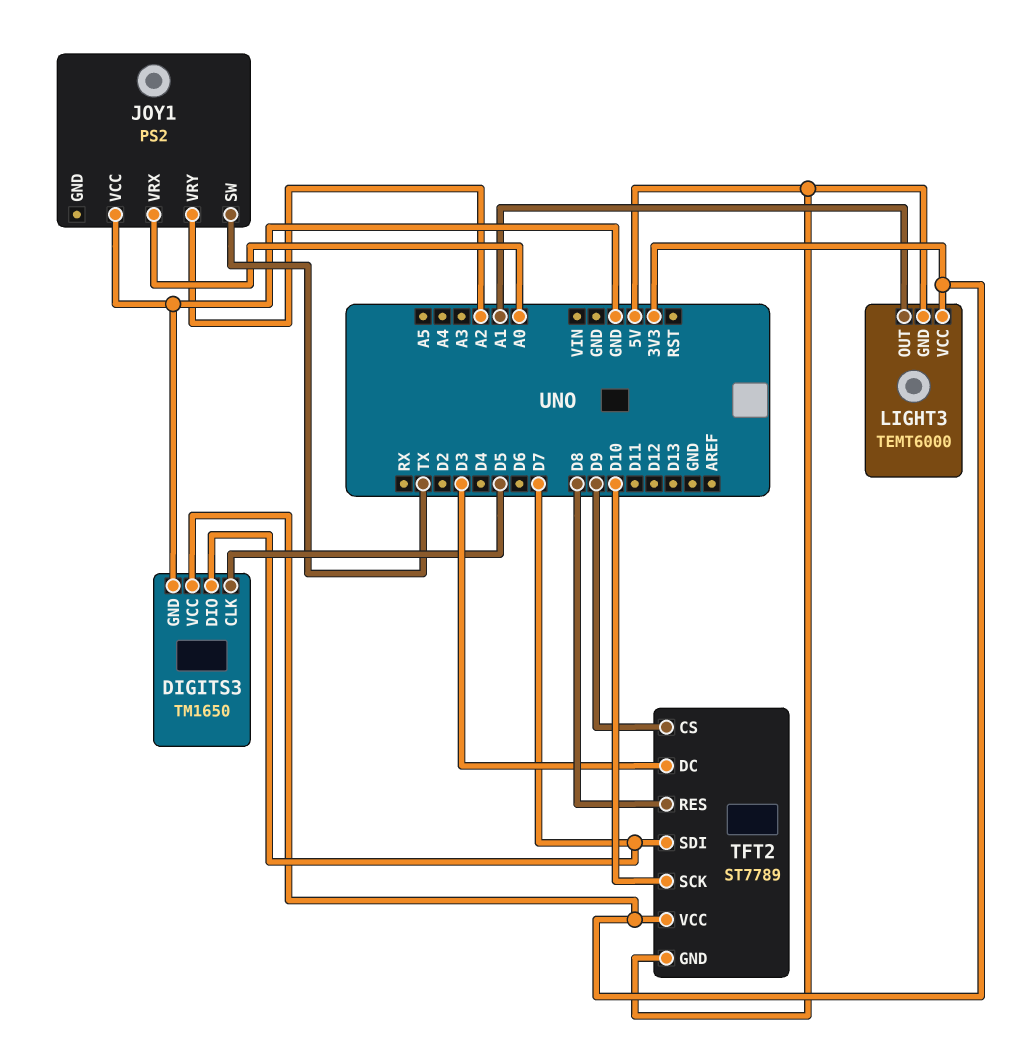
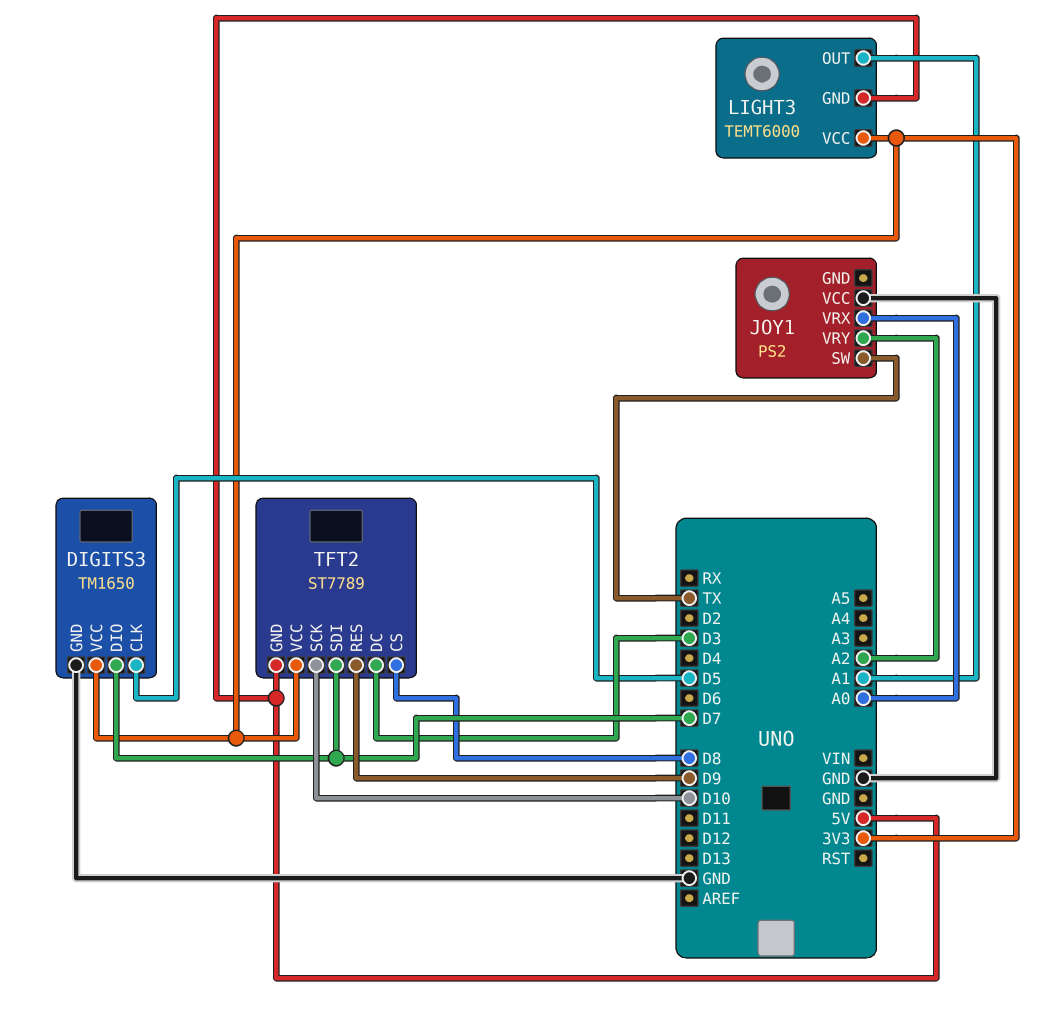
TFT2 pin CS: D9 -> D8
TFT2 pin RES: D8 -> D9

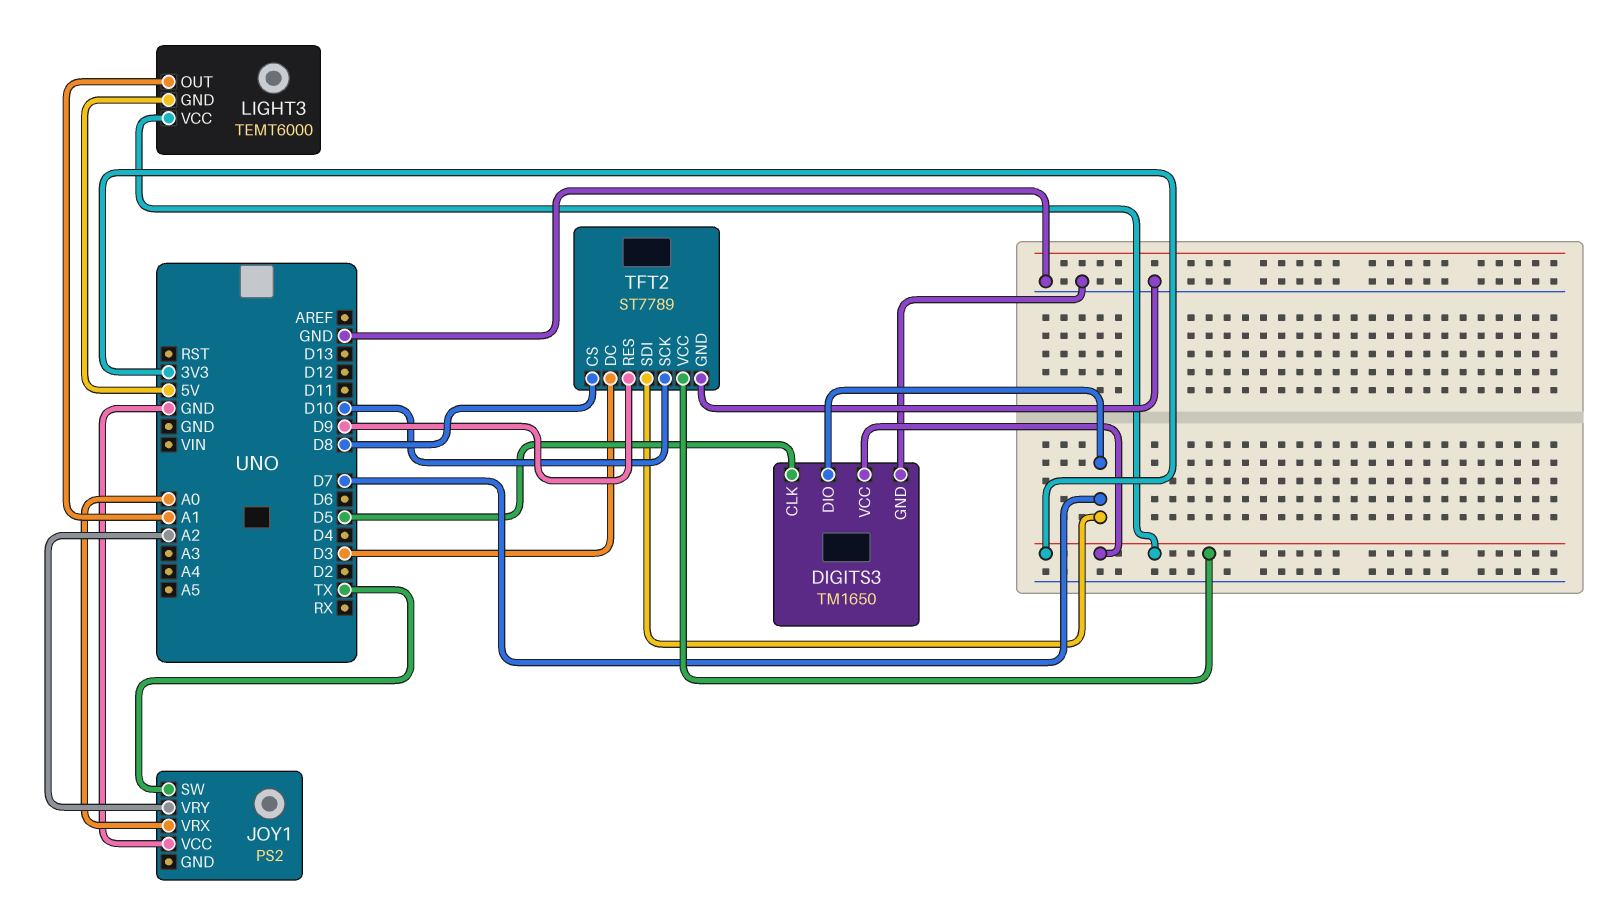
TFT2 pin GND: 5V -> GND

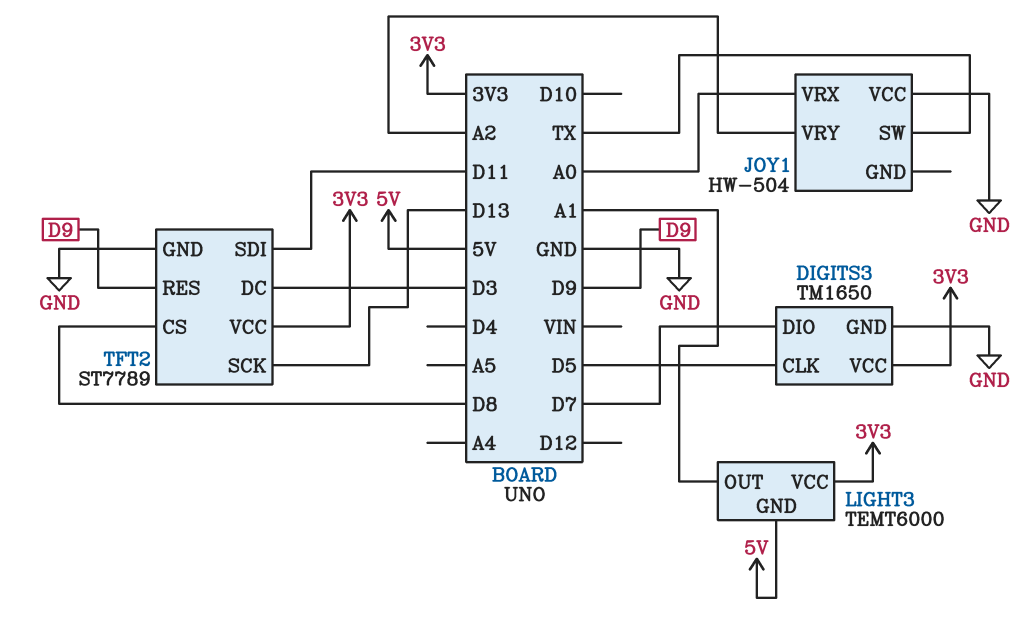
JOY1: PS2 -> HW-504
TFT2 pin SCK: D10 -> D13
TFT2 pin SDI: D7 -> D11

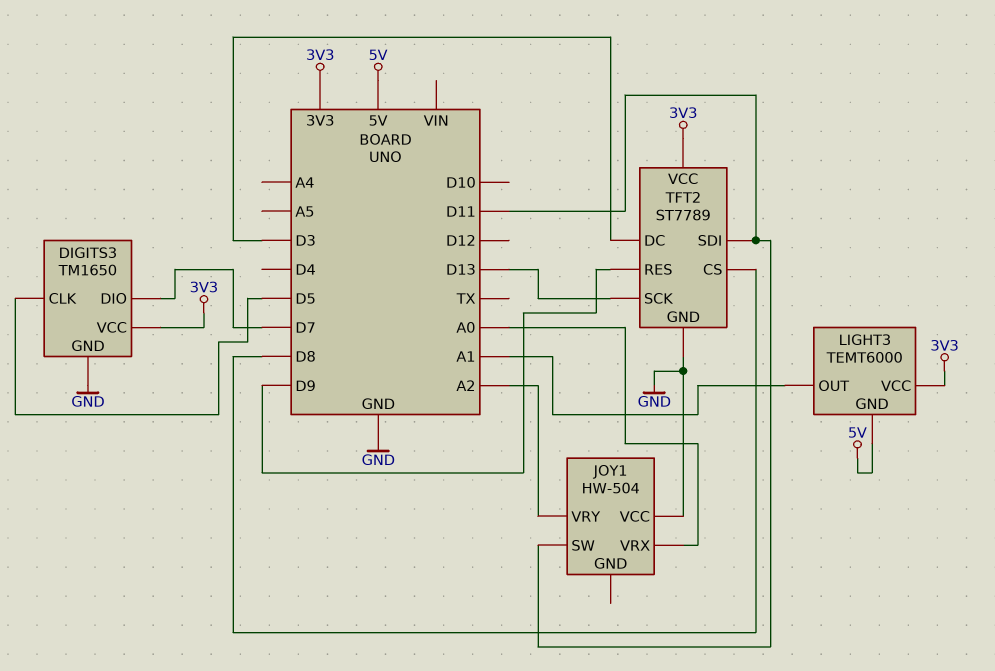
JOY1 pin SW: TX -> D11

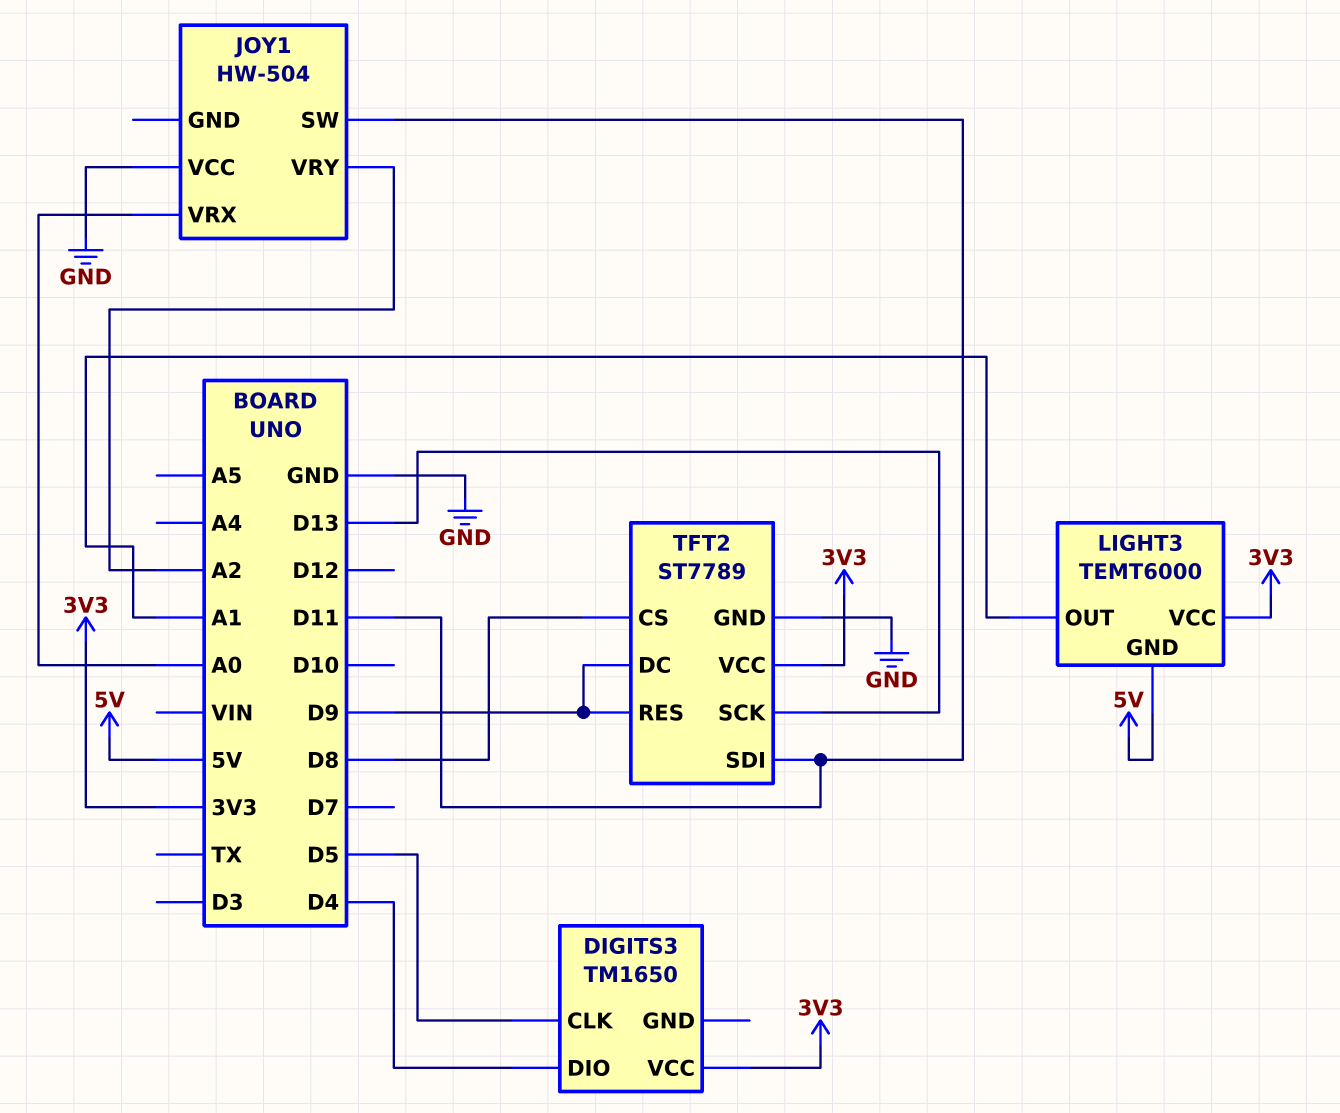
DIGITS3 pin DIO: D7 -> D4
DIGITS3 pin GND: GND -> none
TFT2 pin DC: D3 -> D9

